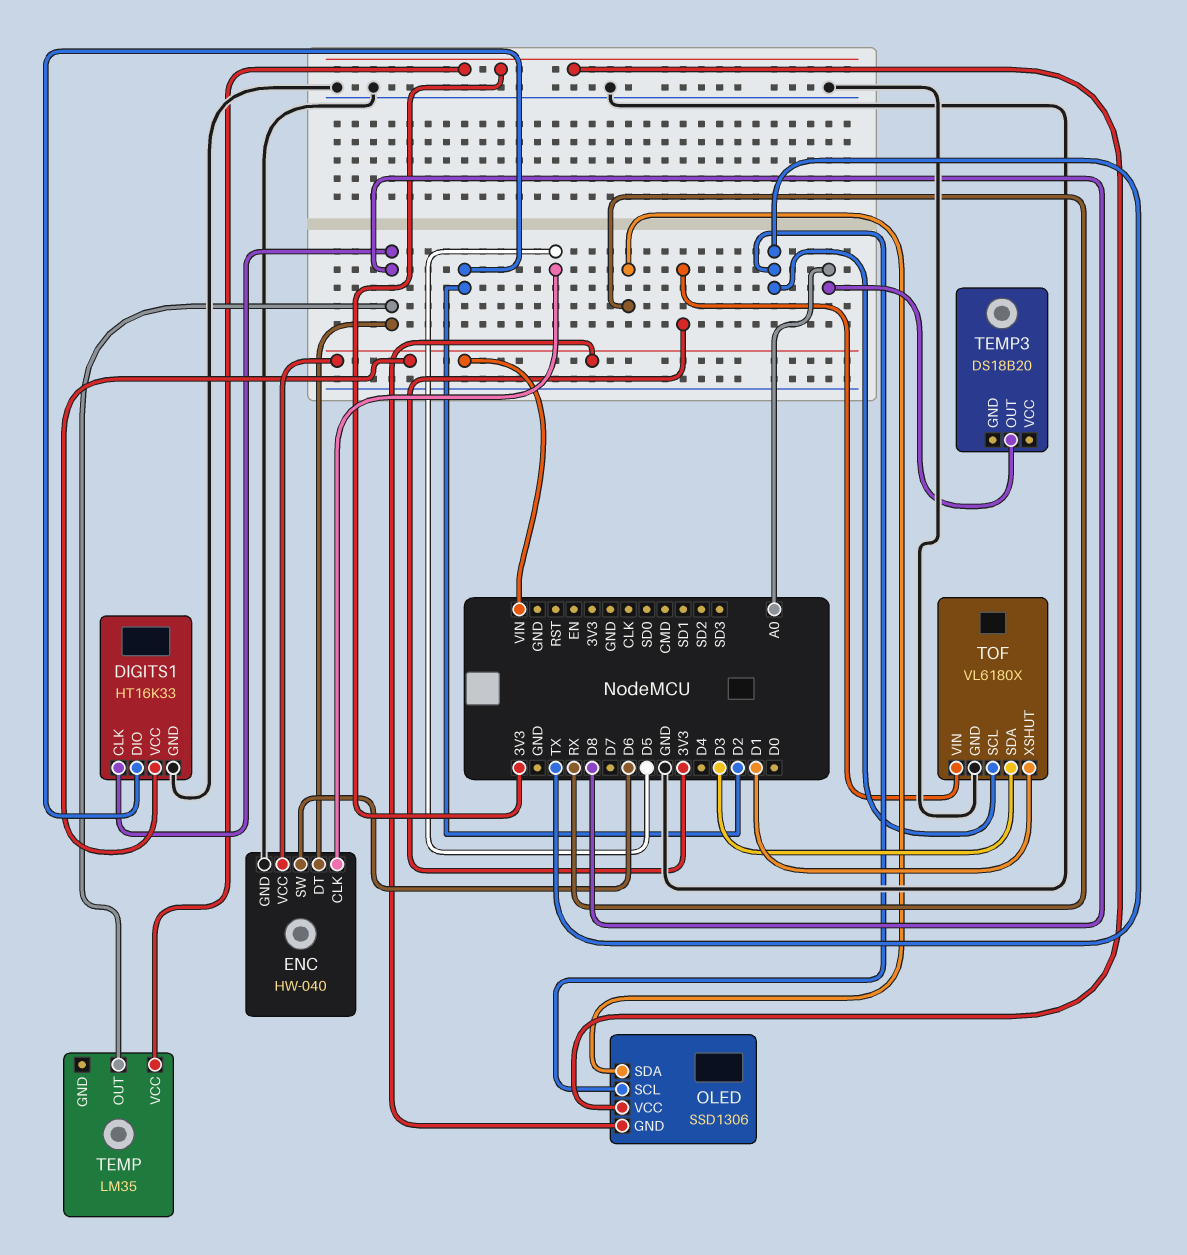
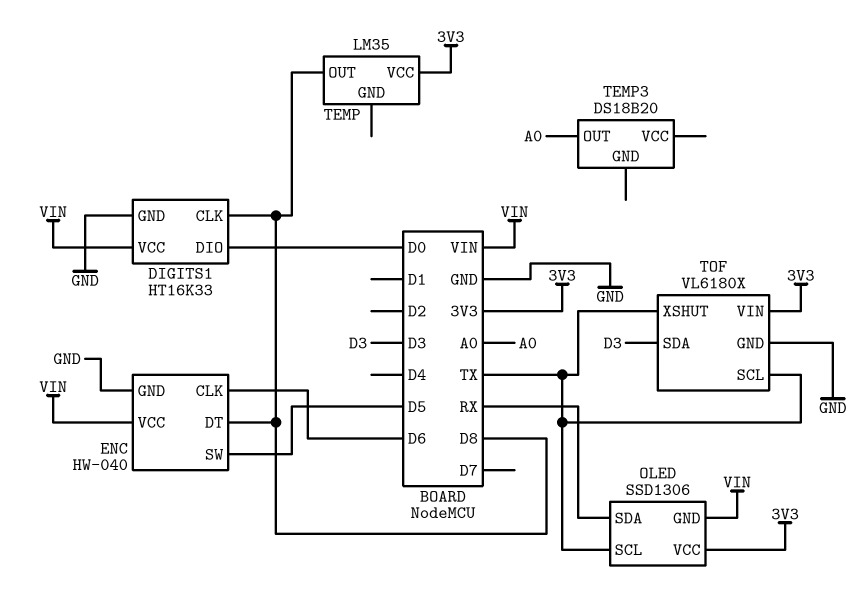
DIGITS1 pin DIO: D2 -> D0
ENC pin CLK: D5 -> D6
ENC pin SW: D6 -> D5
TOF pin XSHUT: D1 -> TX

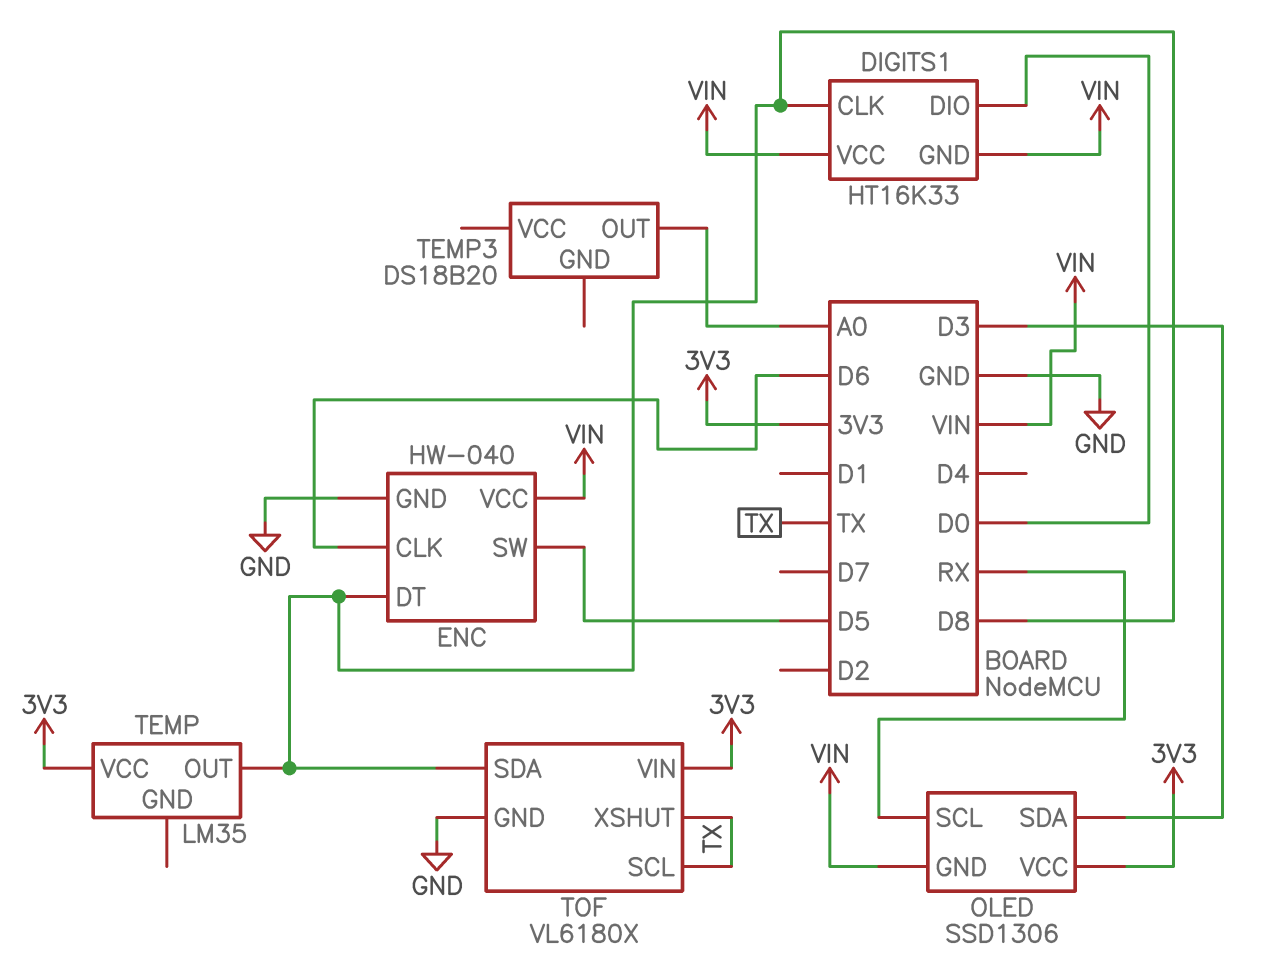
DIGITS1 pin GND: GND -> VIN
OLED pin SCL: TX -> RX
OLED pin SDA: RX -> D3
TOF pin SDA: D3 -> D8

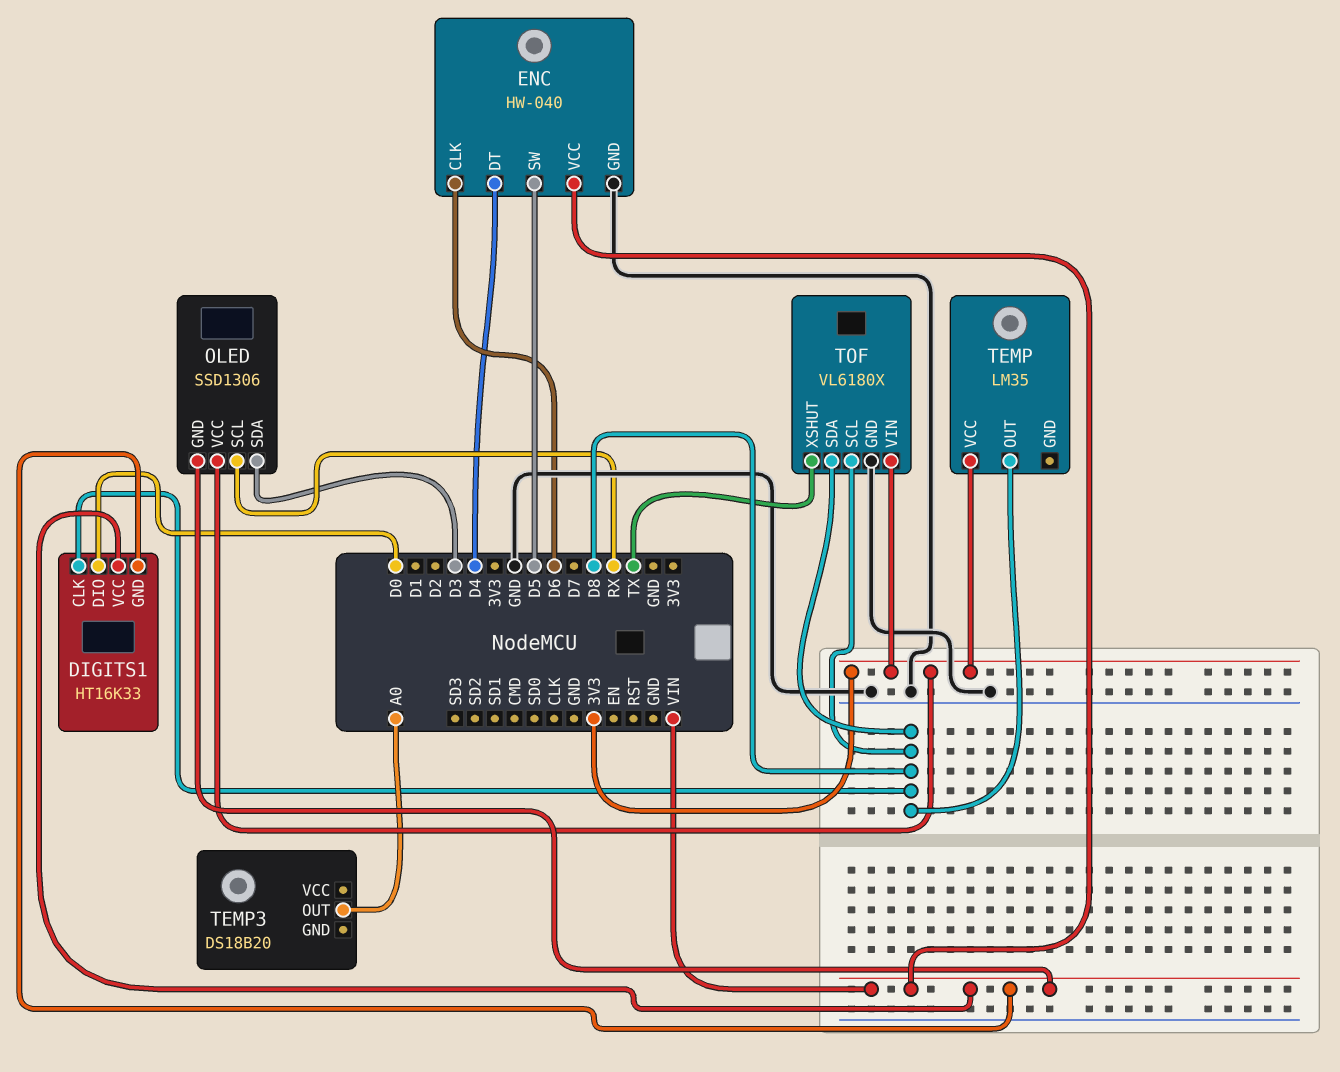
ENC pin DT: D8 -> D4
TOF pin SCL: TX -> D8

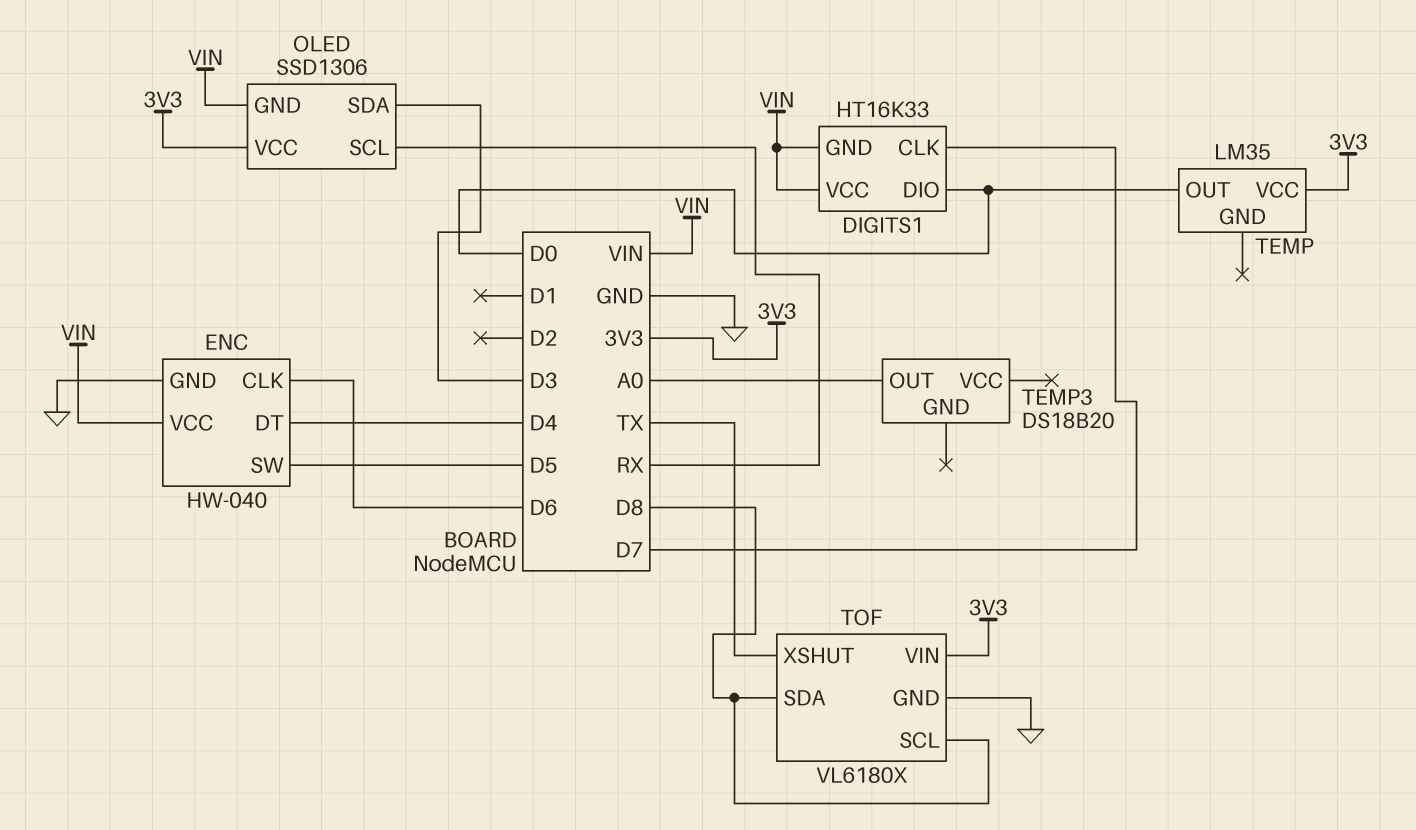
DIGITS1 pin CLK: D8 -> D7
TEMP pin OUT: D8 -> D0

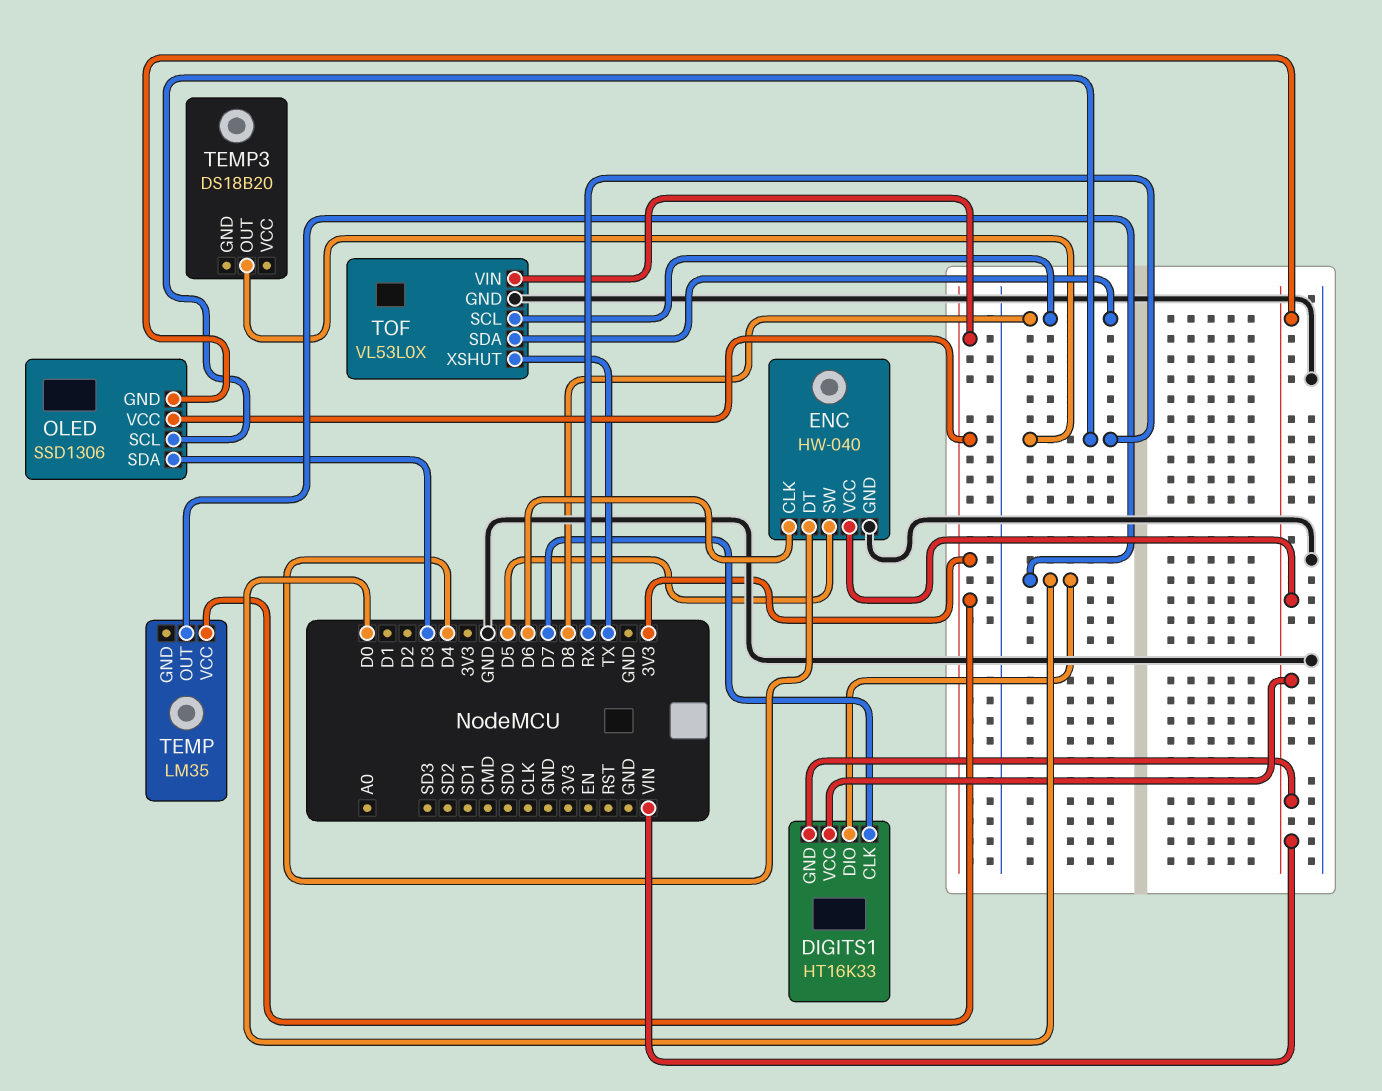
TEMP3 pin OUT: A0 -> RX
TOF: VL6180X -> VL53L0X

